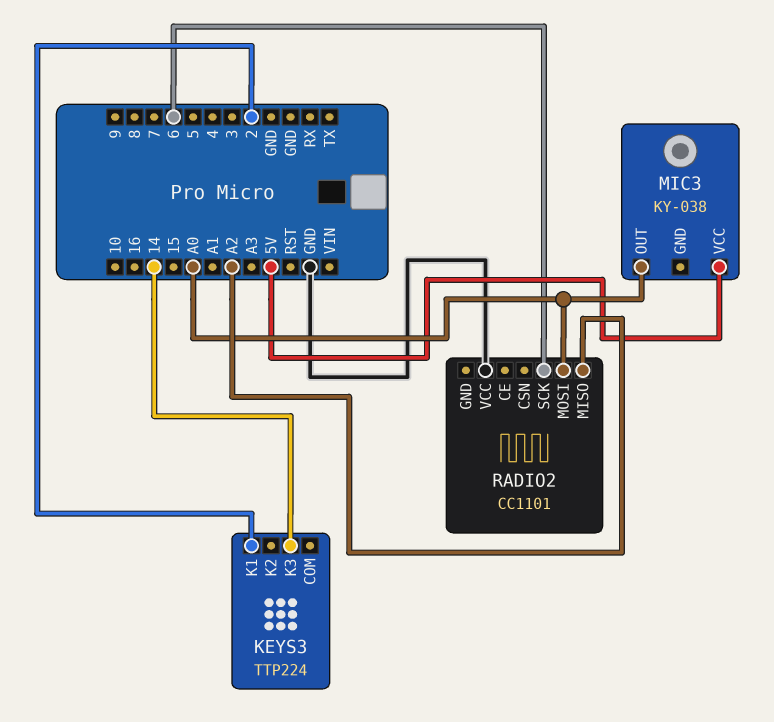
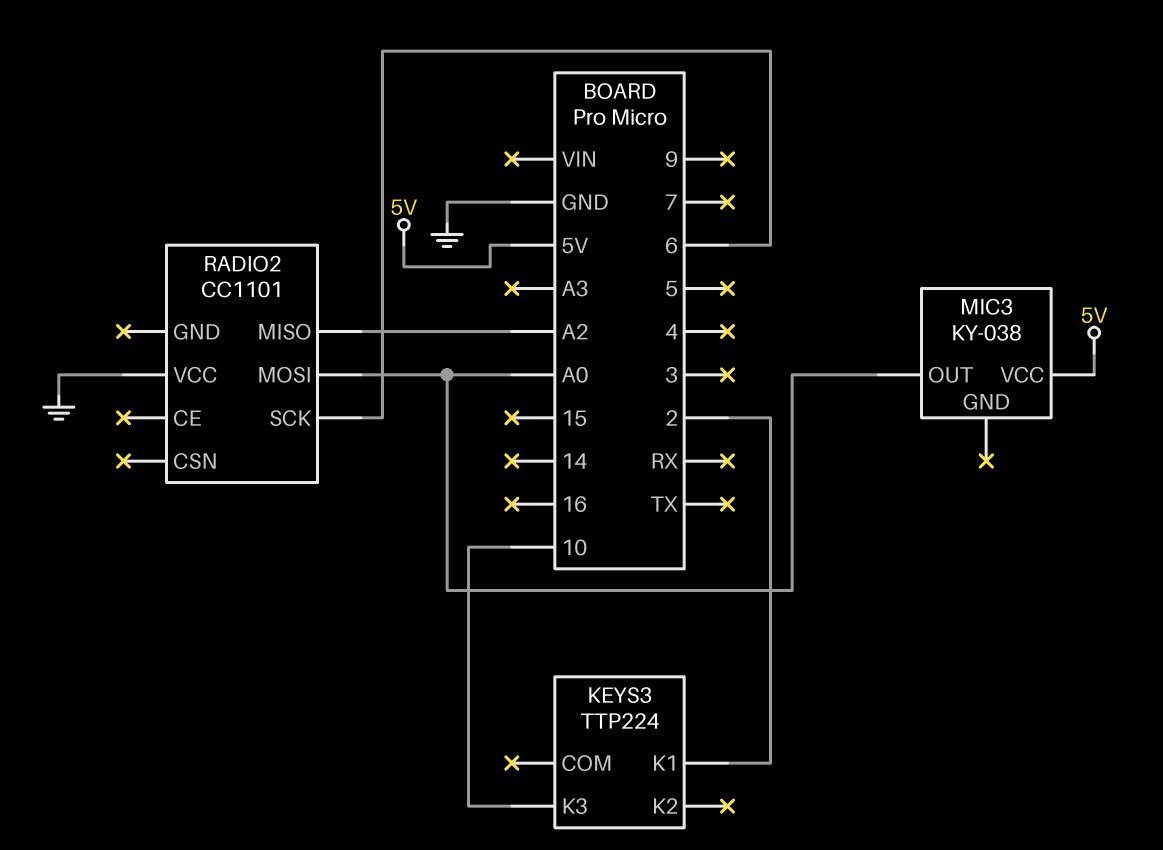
KEYS3 pin K3: 14 -> 10

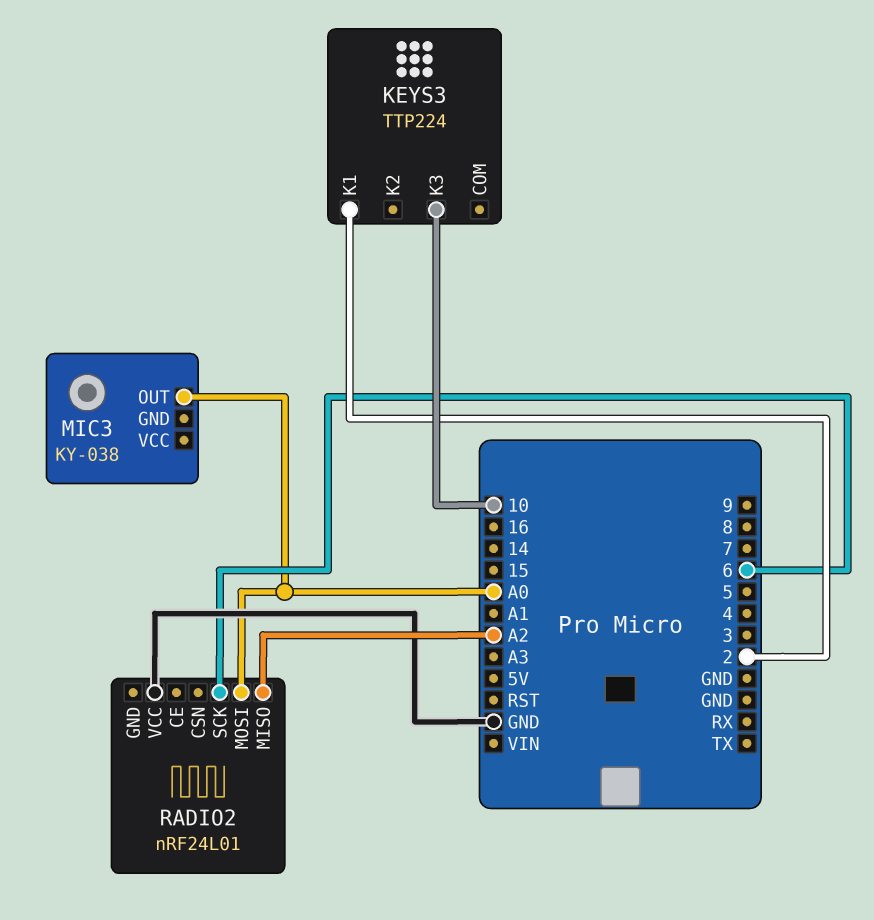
MIC3 pin VCC: 5V -> none
RADIO2: CC1101 -> nRF24L01

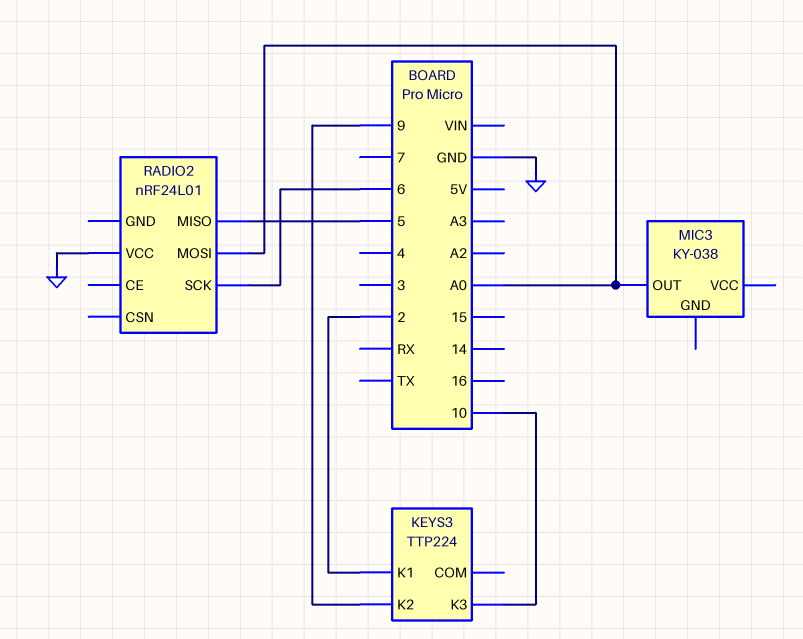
KEYS3 pin K2: none -> 9
RADIO2 pin MISO: A2 -> 5

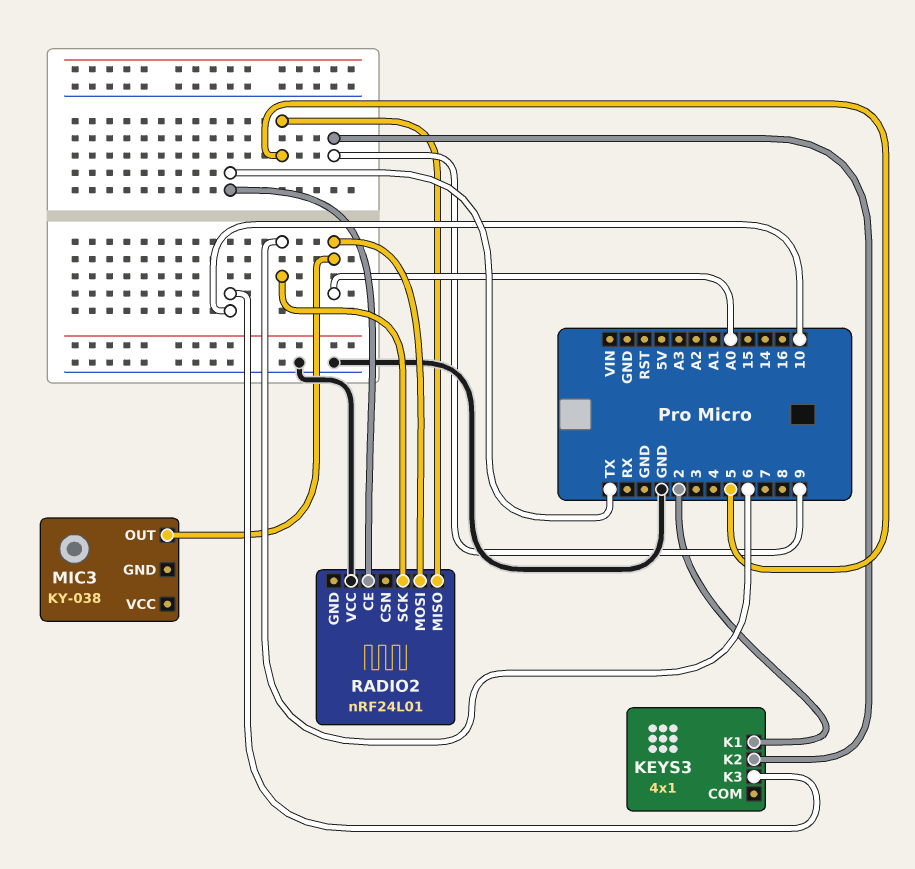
KEYS3: TTP224 -> 4x1
RADIO2 pin CE: none -> TX

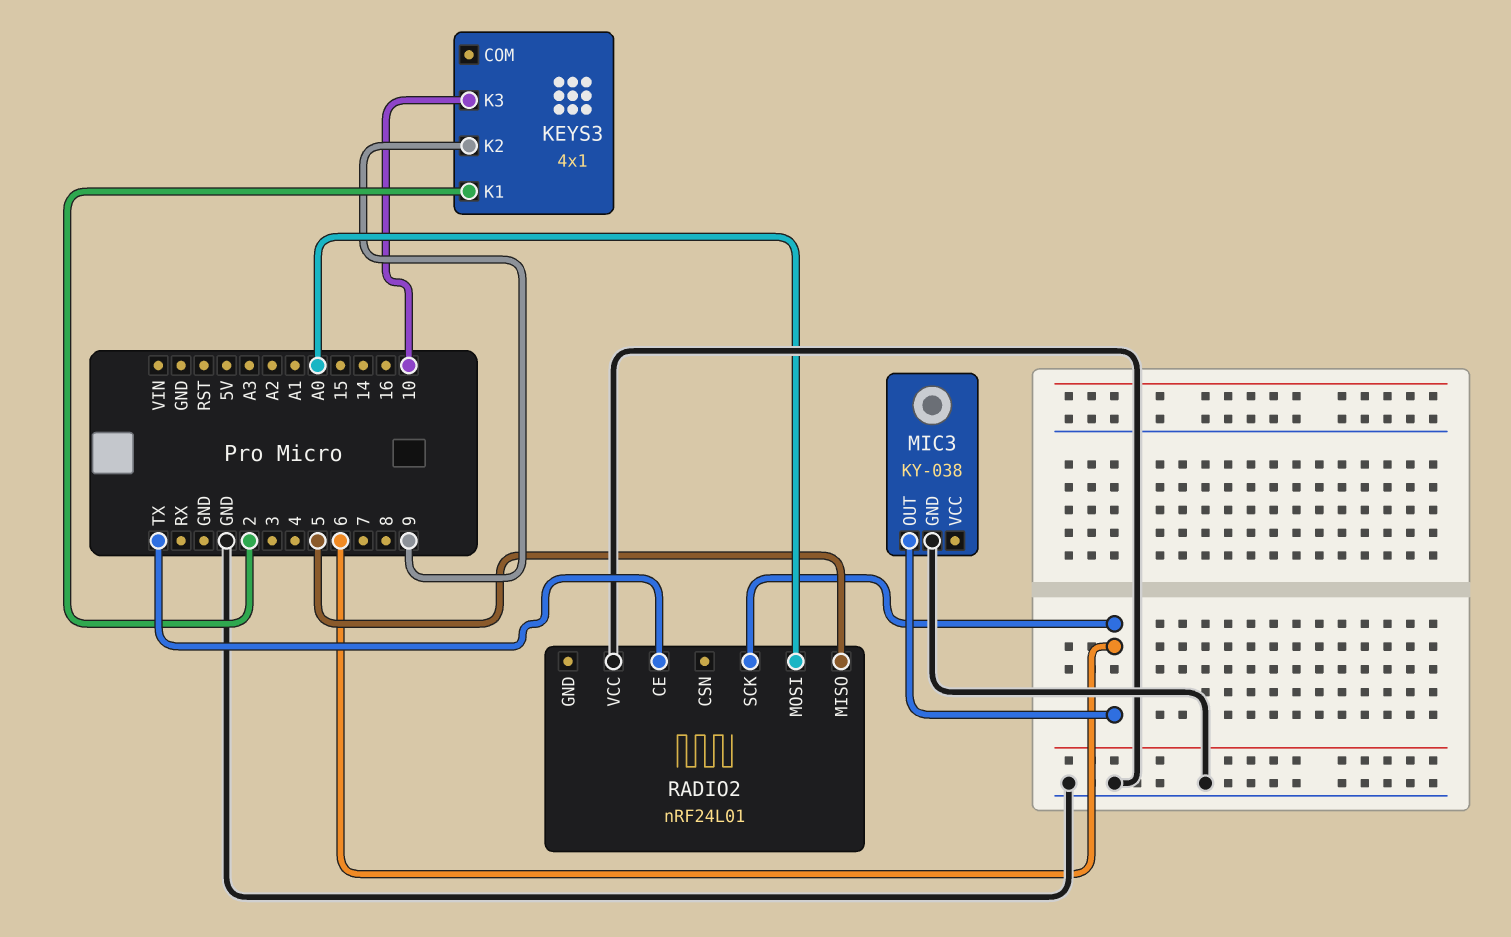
MIC3 pin GND: none -> GND
MIC3 pin OUT: A0 -> 6

